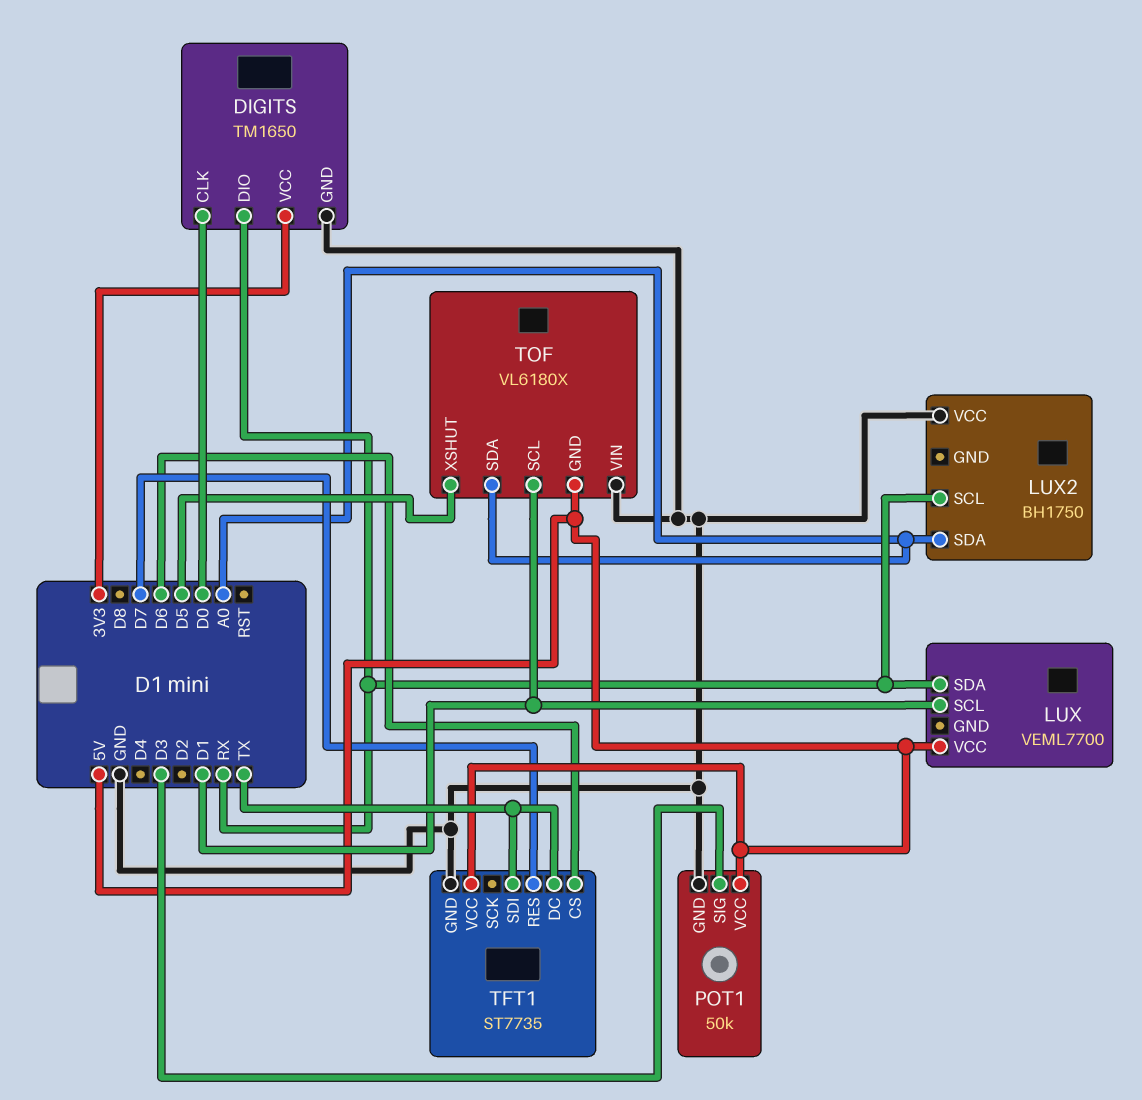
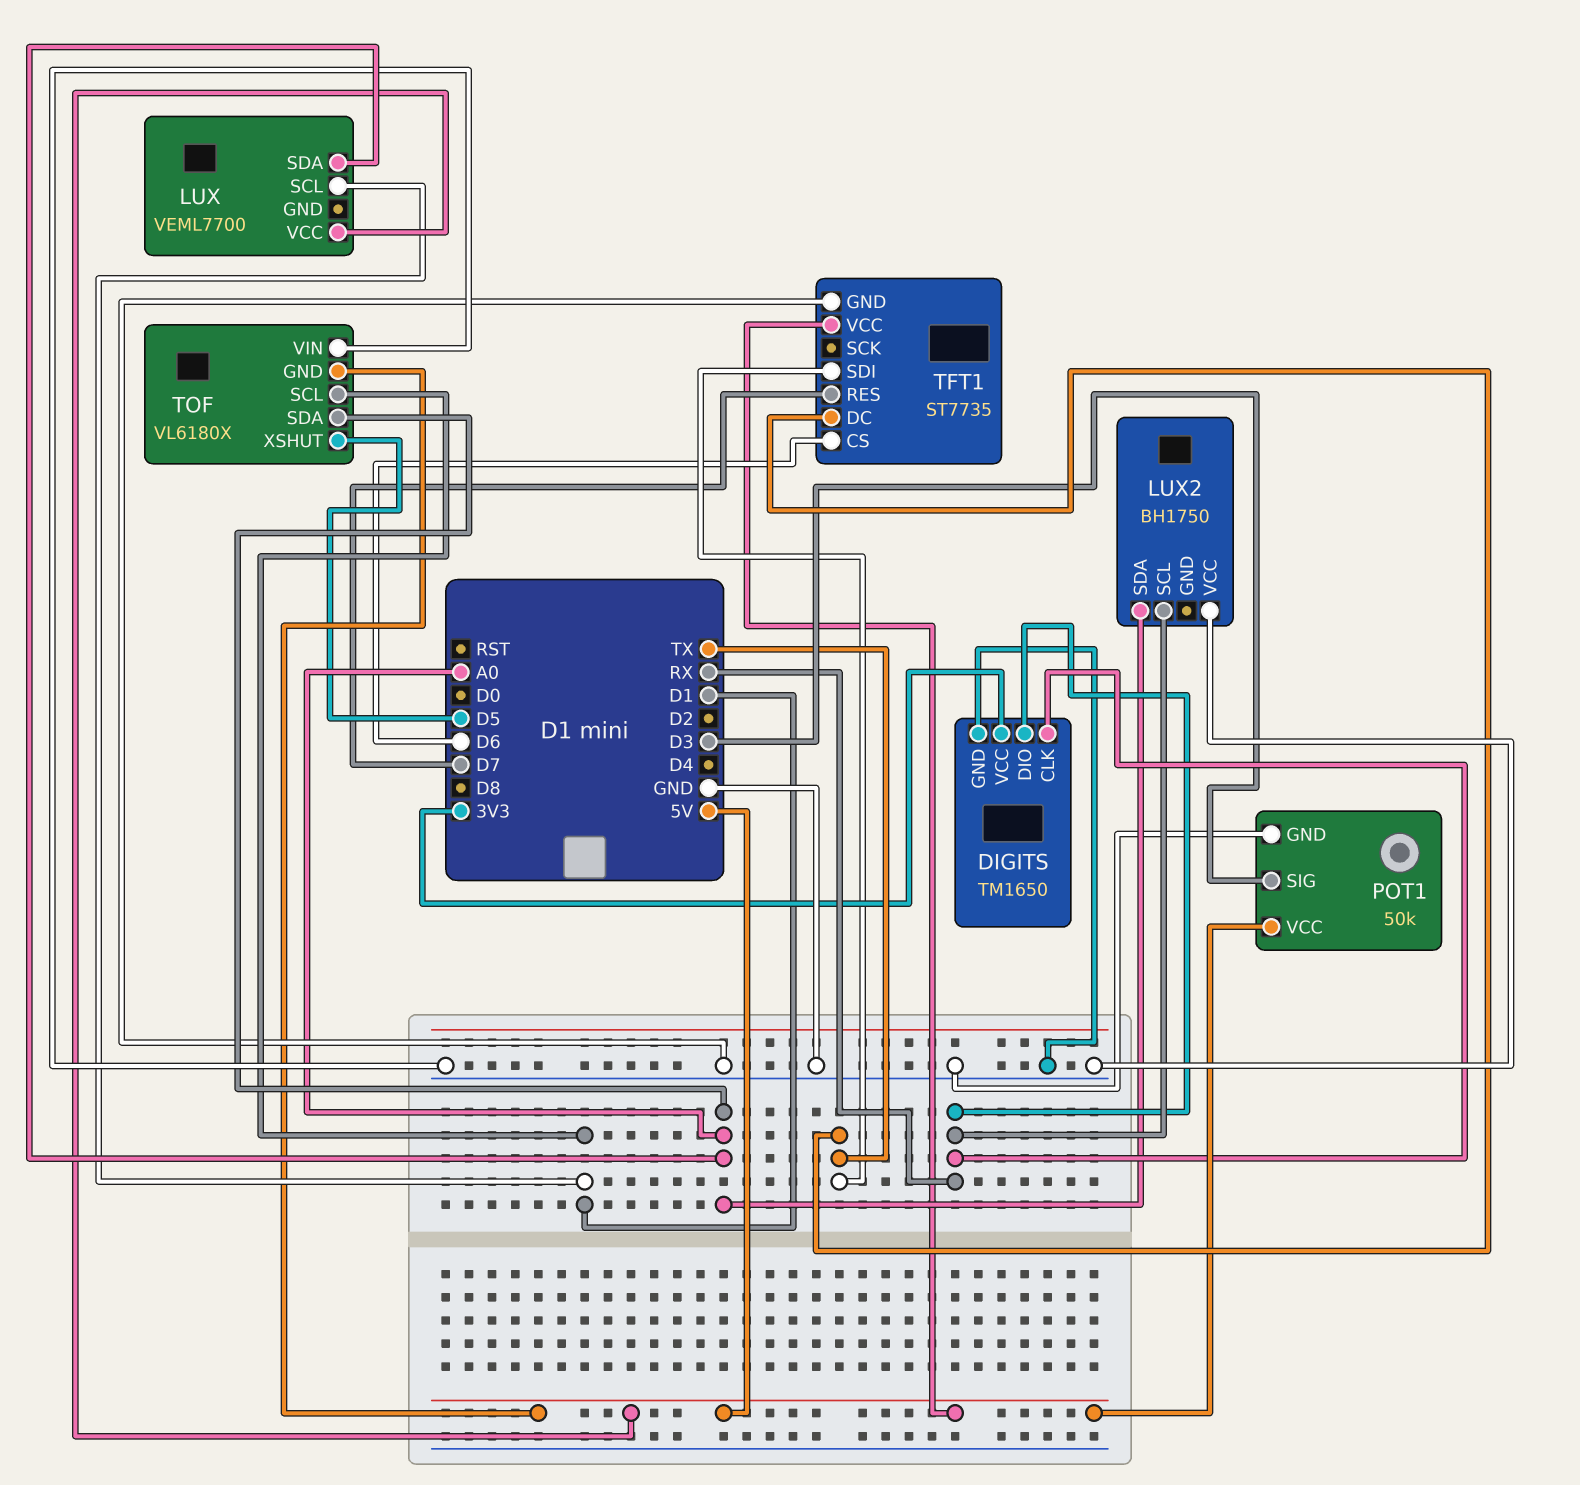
DIGITS pin CLK: D0 -> RX
LUX pin SDA: RX -> A0

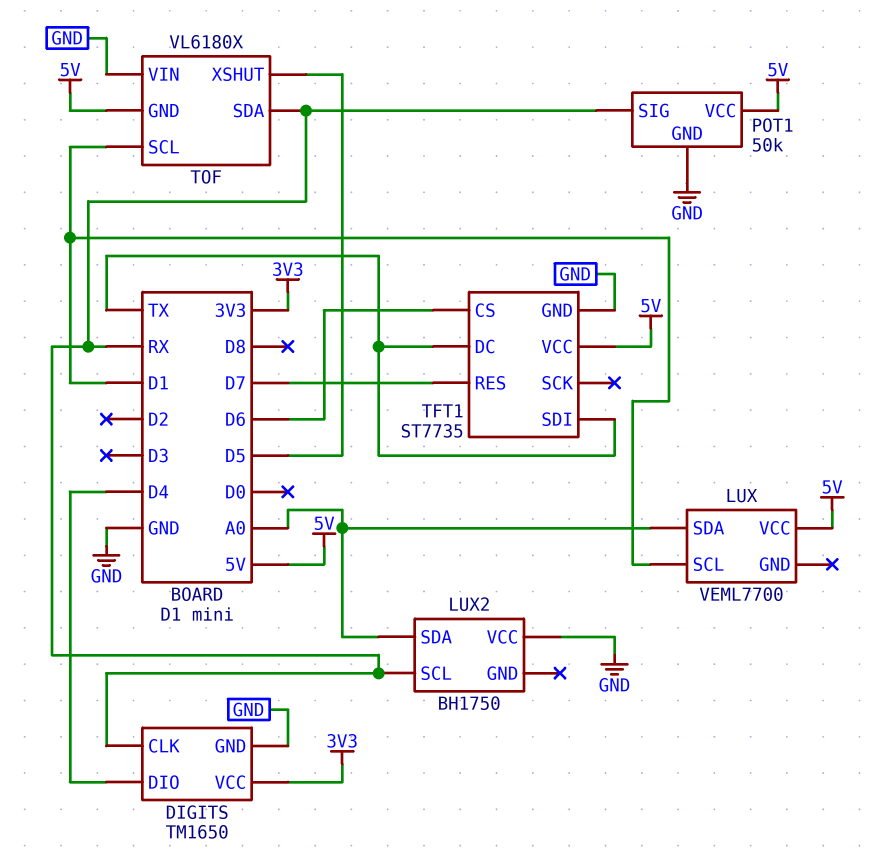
DIGITS pin DIO: RX -> D4
POT1 pin SIG: D3 -> RX
TOF pin SDA: A0 -> RX

